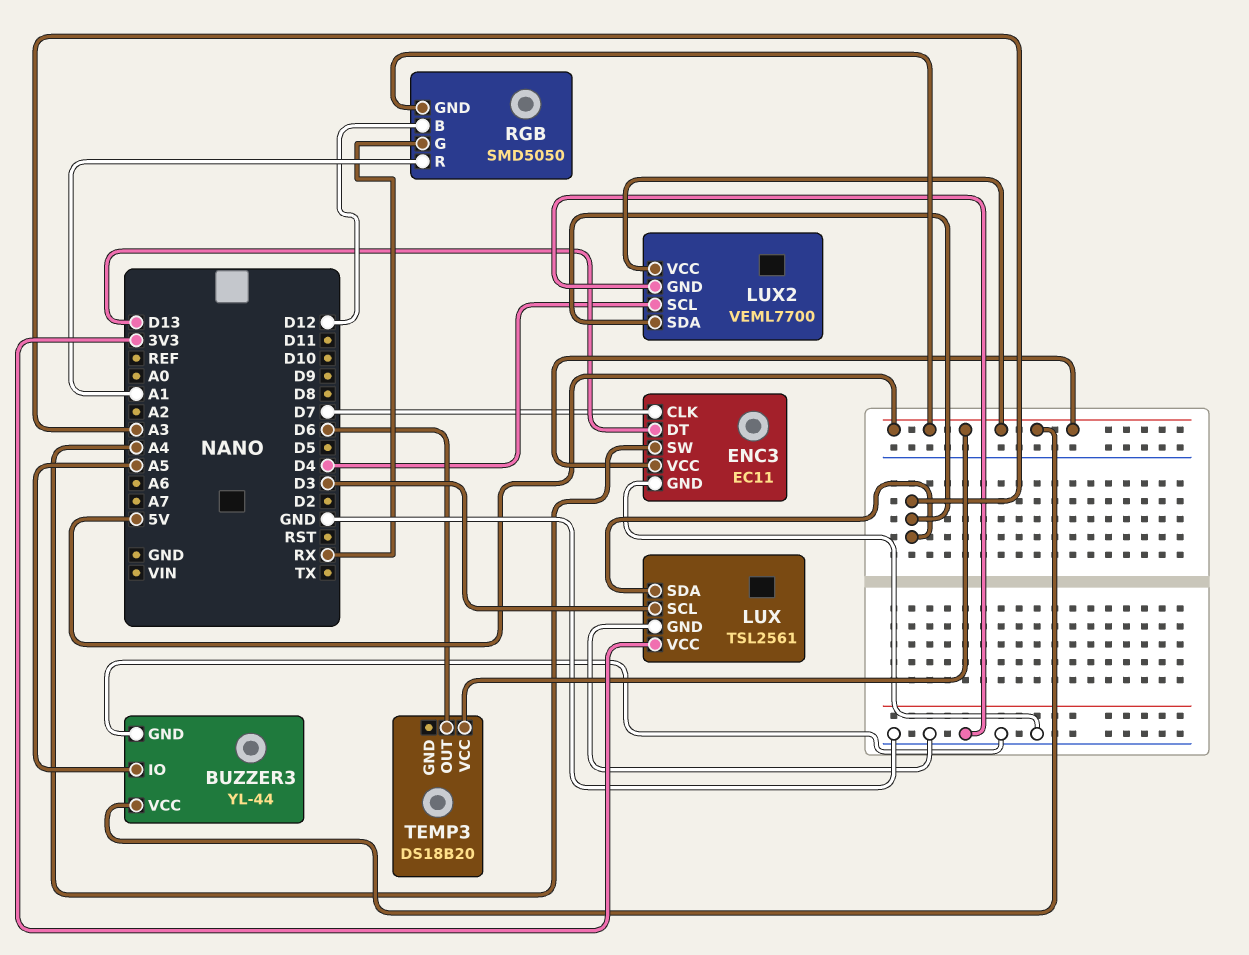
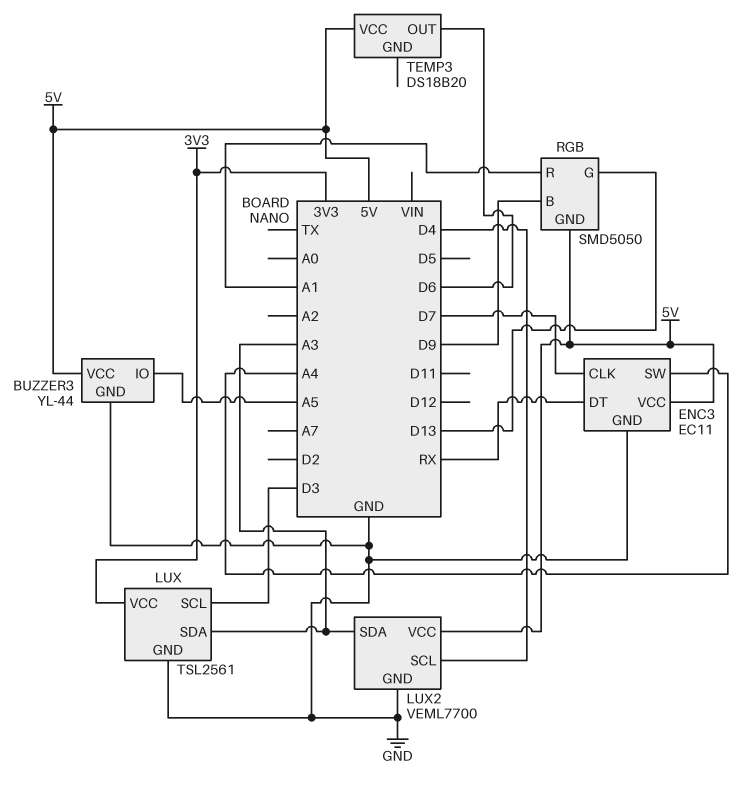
ENC3 pin DT: D13 -> RX
RGB pin B: D12 -> D9
RGB pin G: RX -> D13

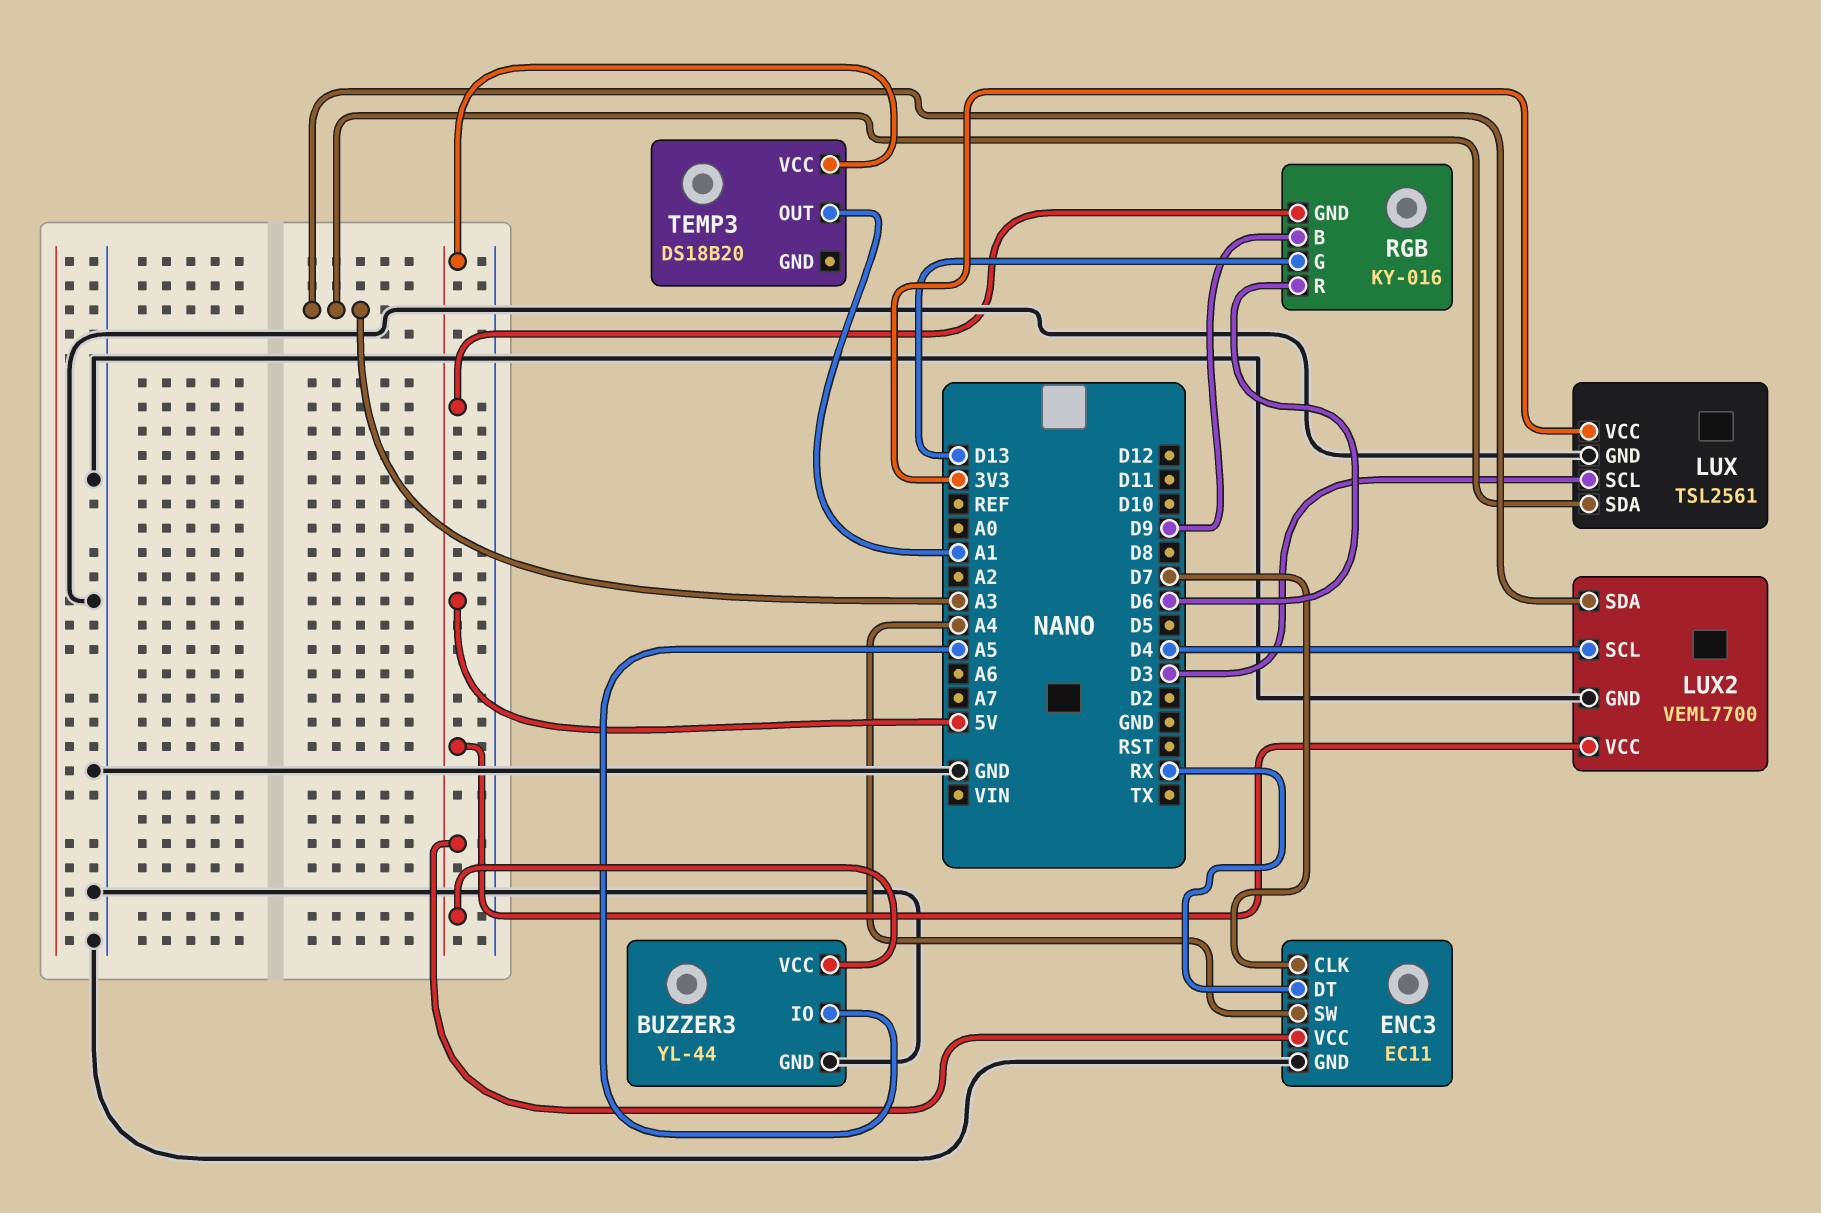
RGB: SMD5050 -> KY-016
RGB pin R: A1 -> D6
TEMP3 pin OUT: D6 -> A1

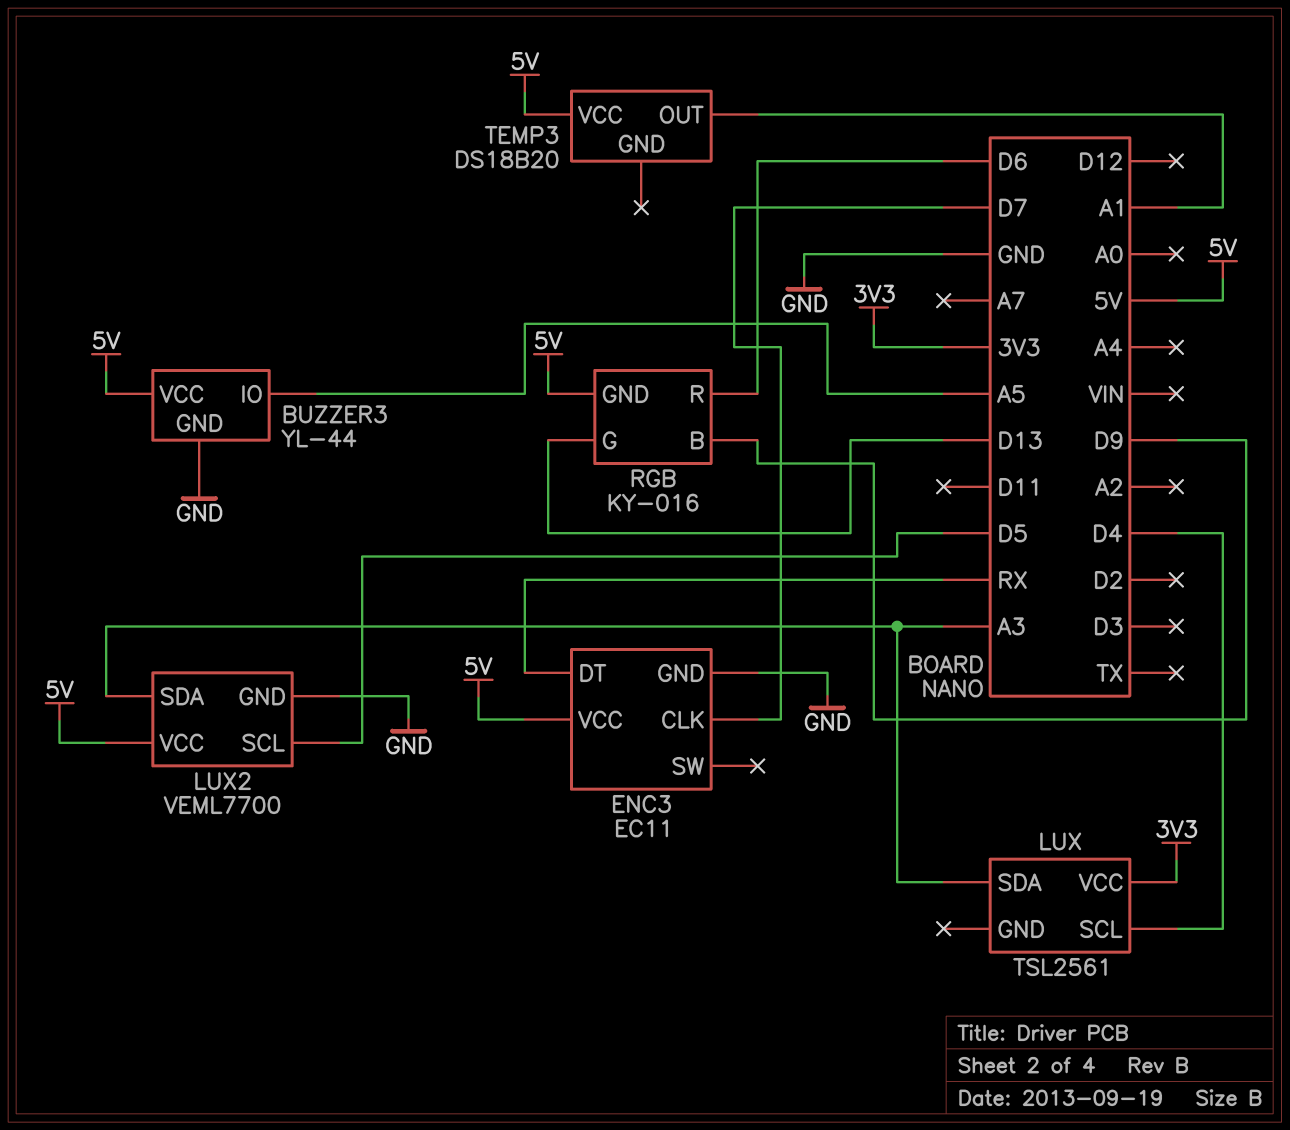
ENC3 pin SW: A4 -> none
LUX pin GND: GND -> none
LUX pin SCL: D3 -> D4
LUX2 pin SCL: D4 -> D5

